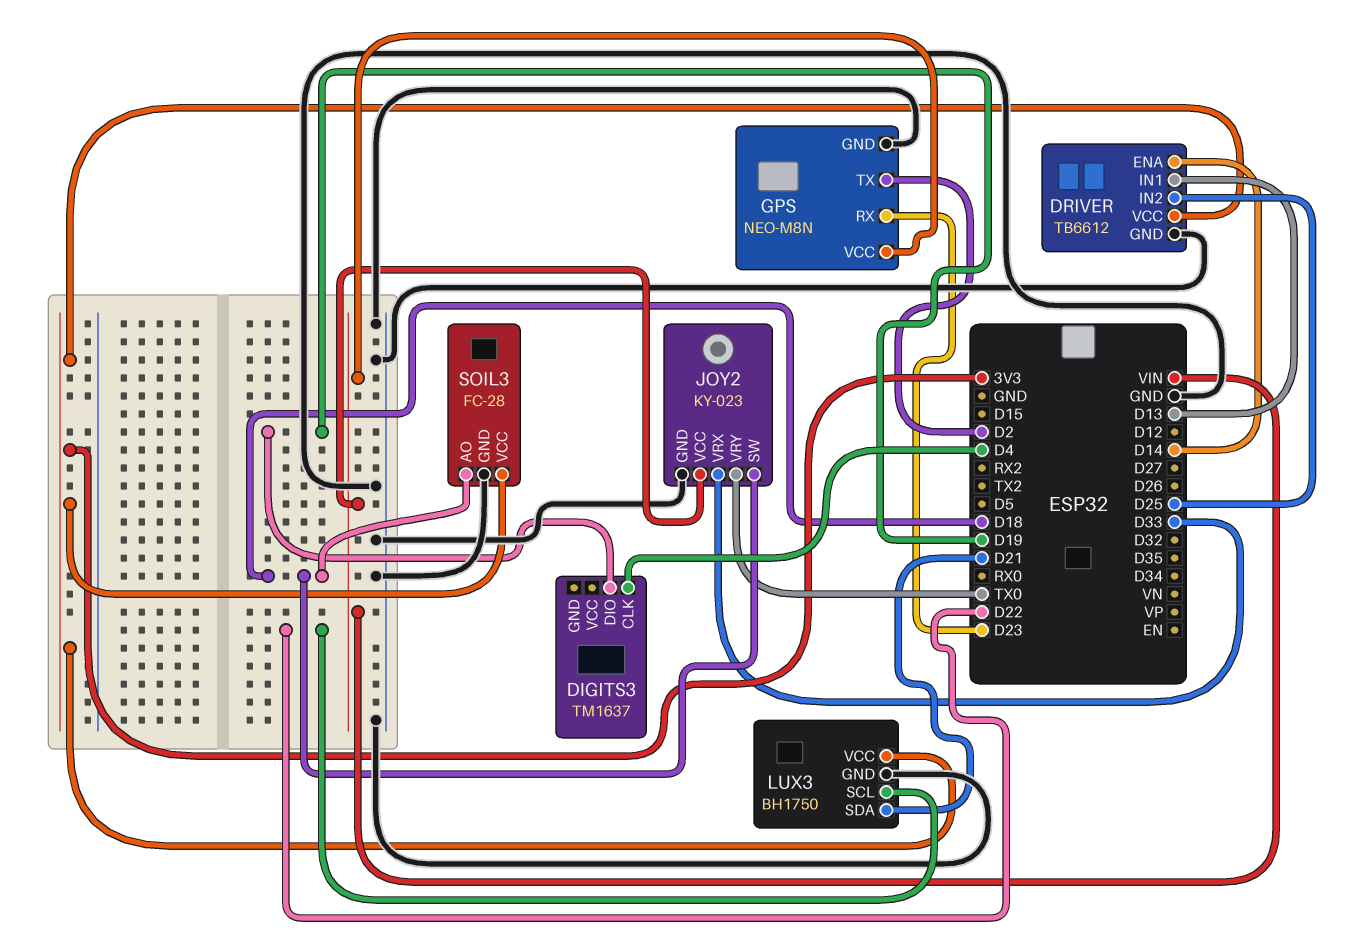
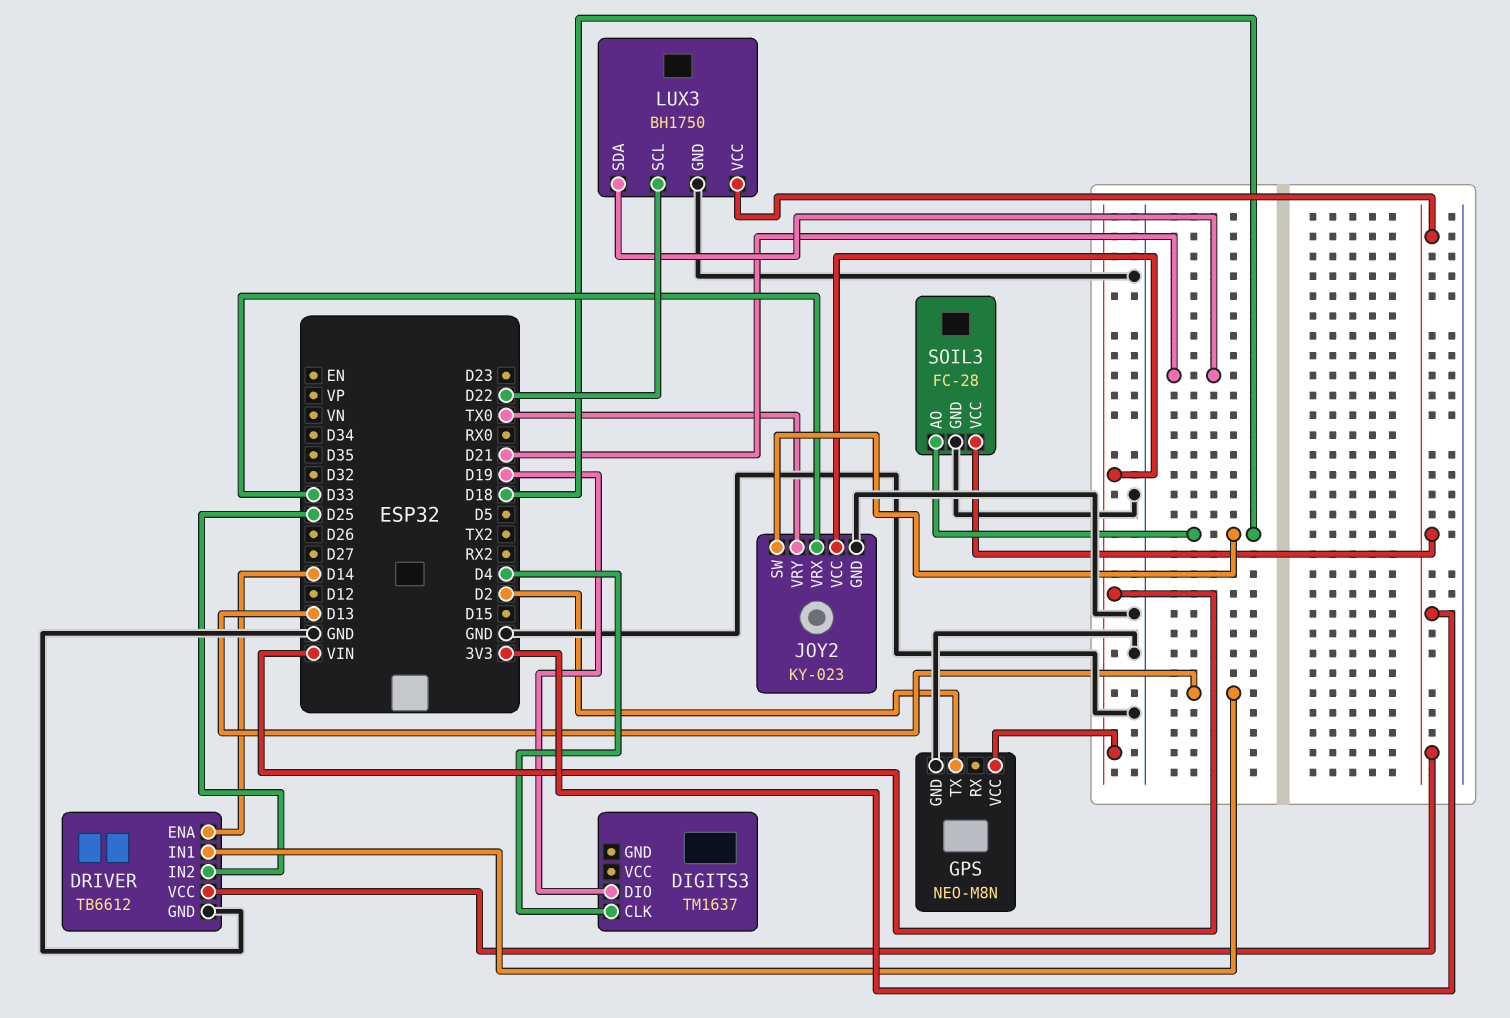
GPS pin RX: D23 -> none

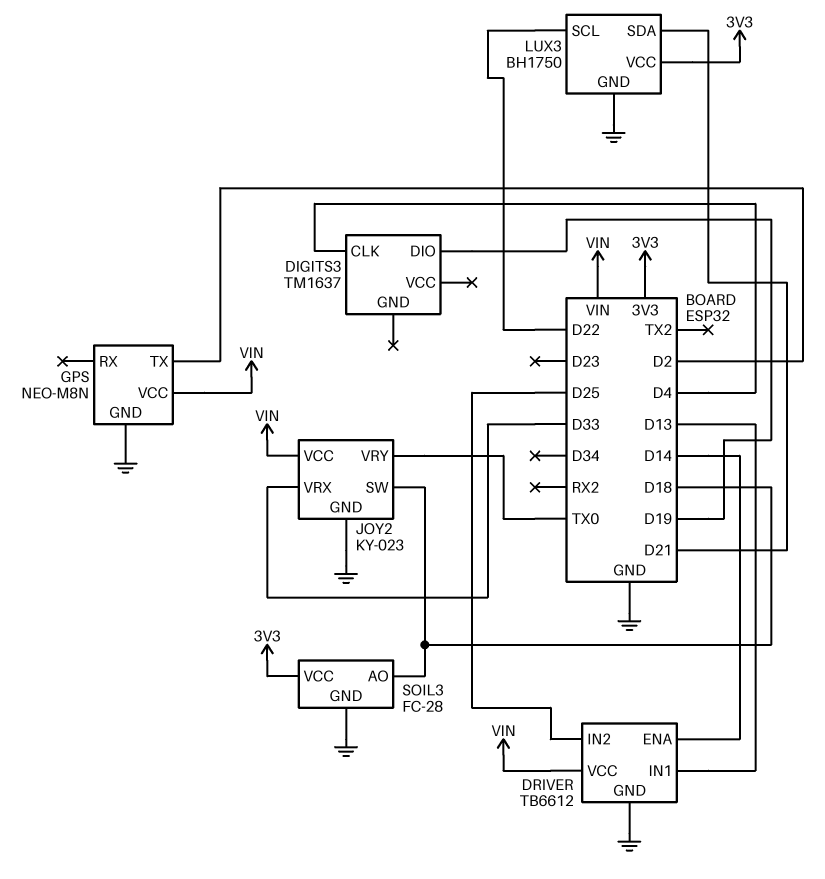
DRIVER pin VCC: 3V3 -> VIN

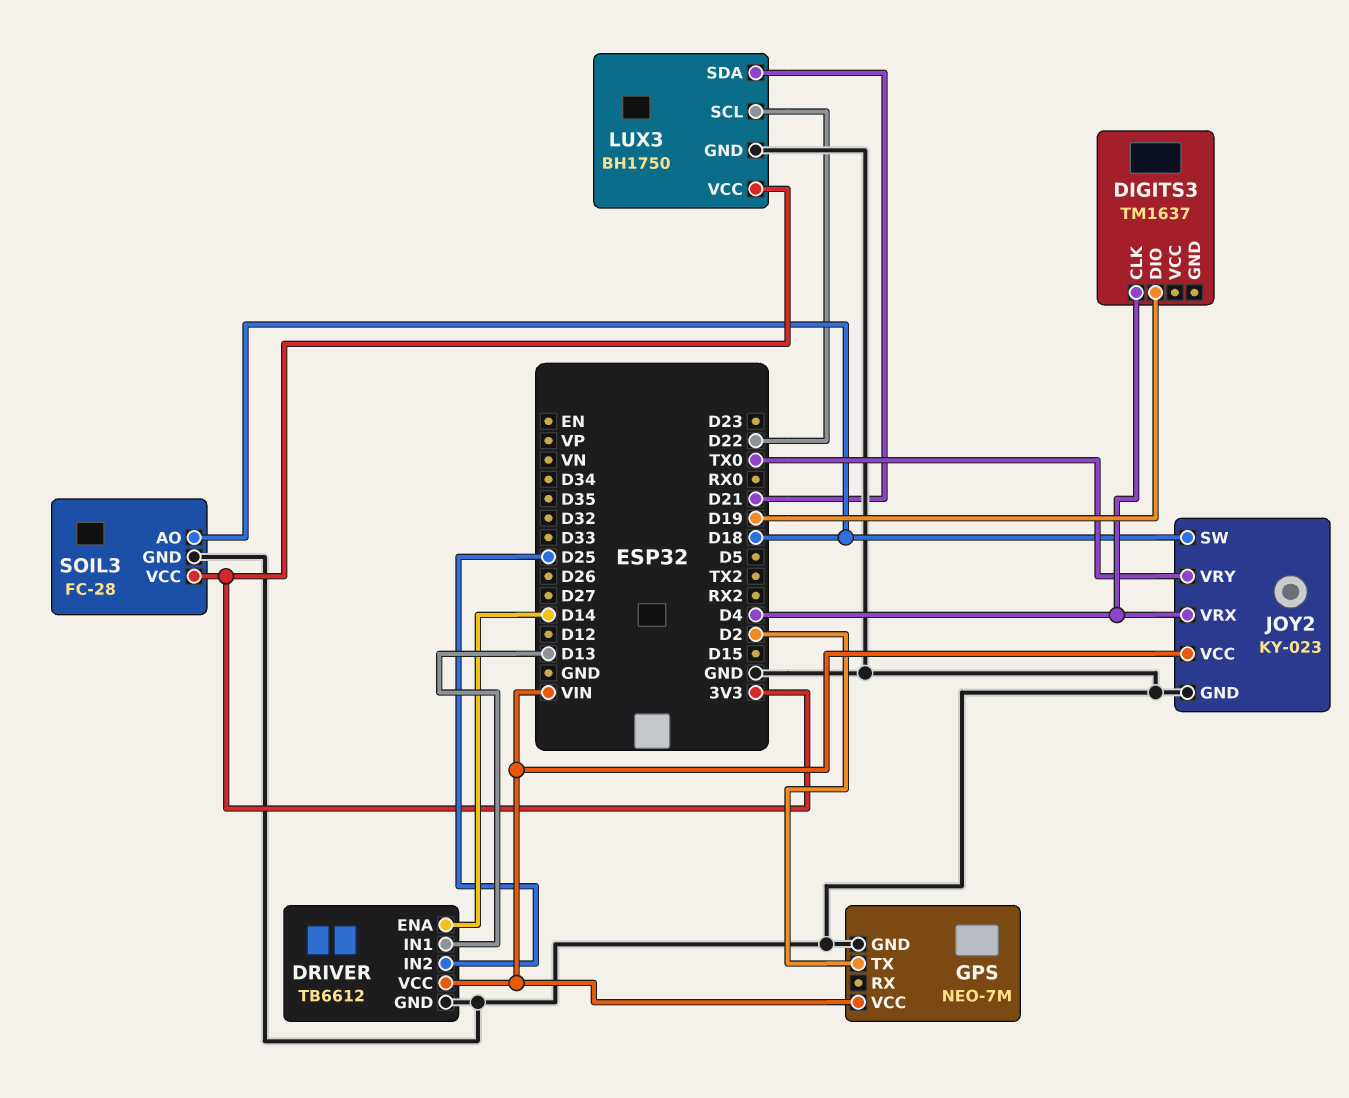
GPS: NEO-M8N -> NEO-7M
JOY2 pin VRX: D33 -> D4

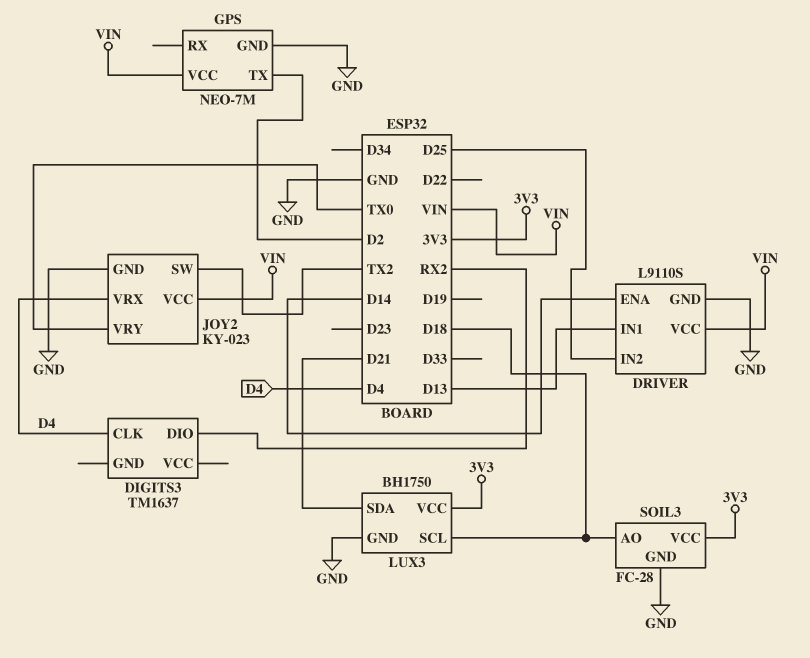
DIGITS3 pin DIO: D19 -> RX2
DRIVER: TB6612 -> L9110S
JOY2 pin SW: D18 -> TX2
LUX3 pin SCL: D22 -> D18

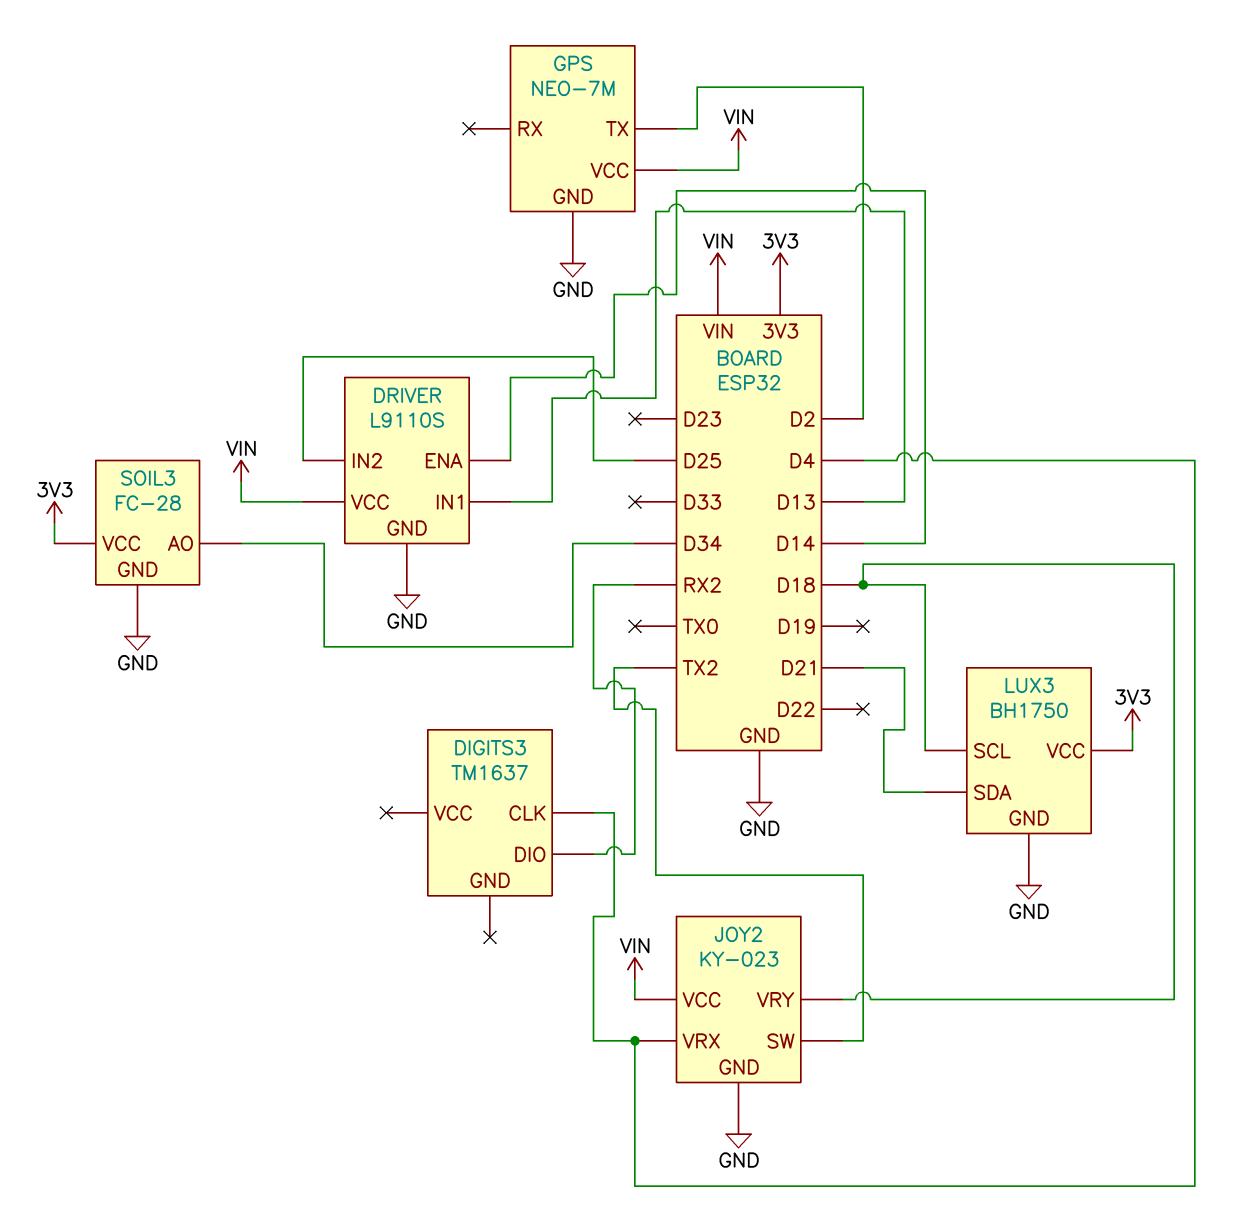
JOY2 pin VRY: TX0 -> D18
SOIL3 pin AO: D18 -> D34

